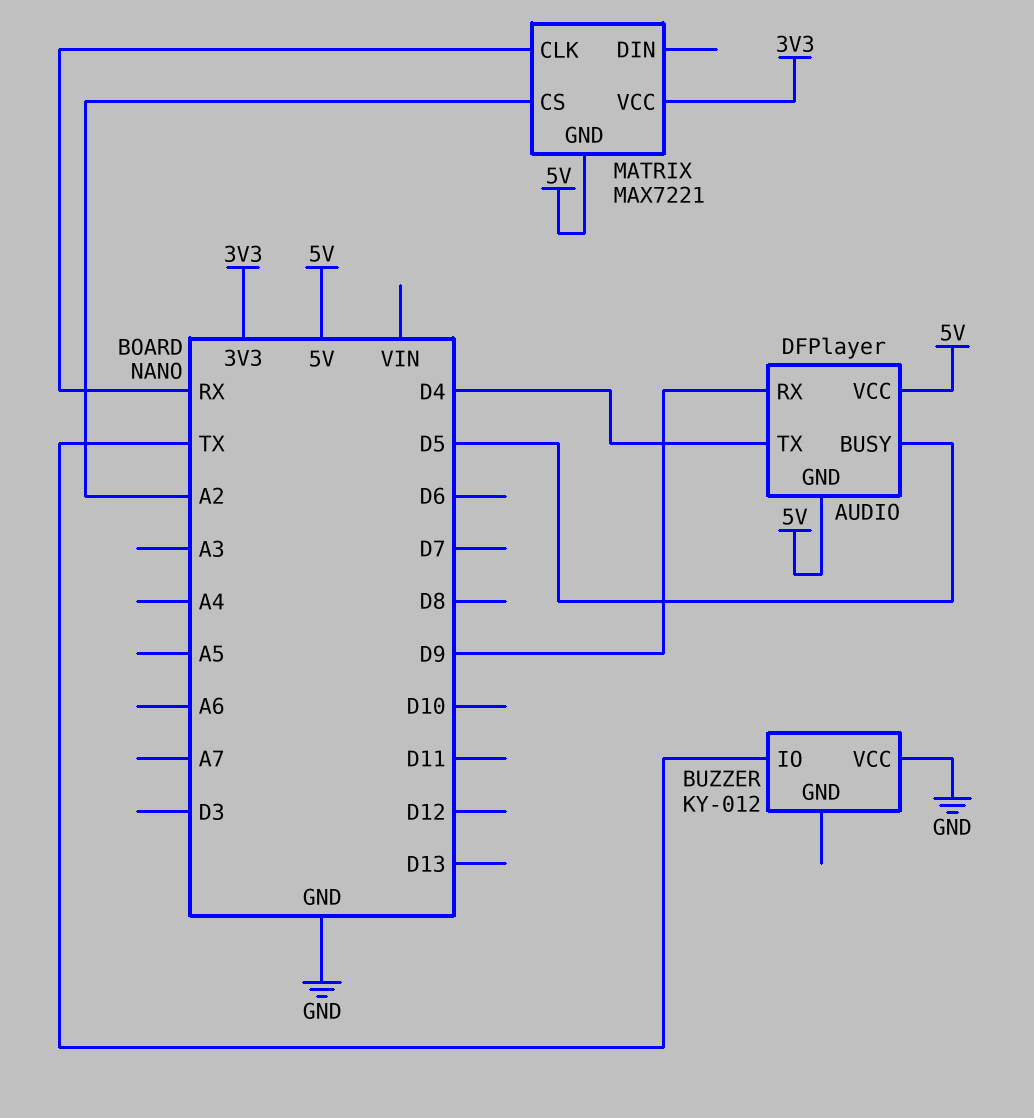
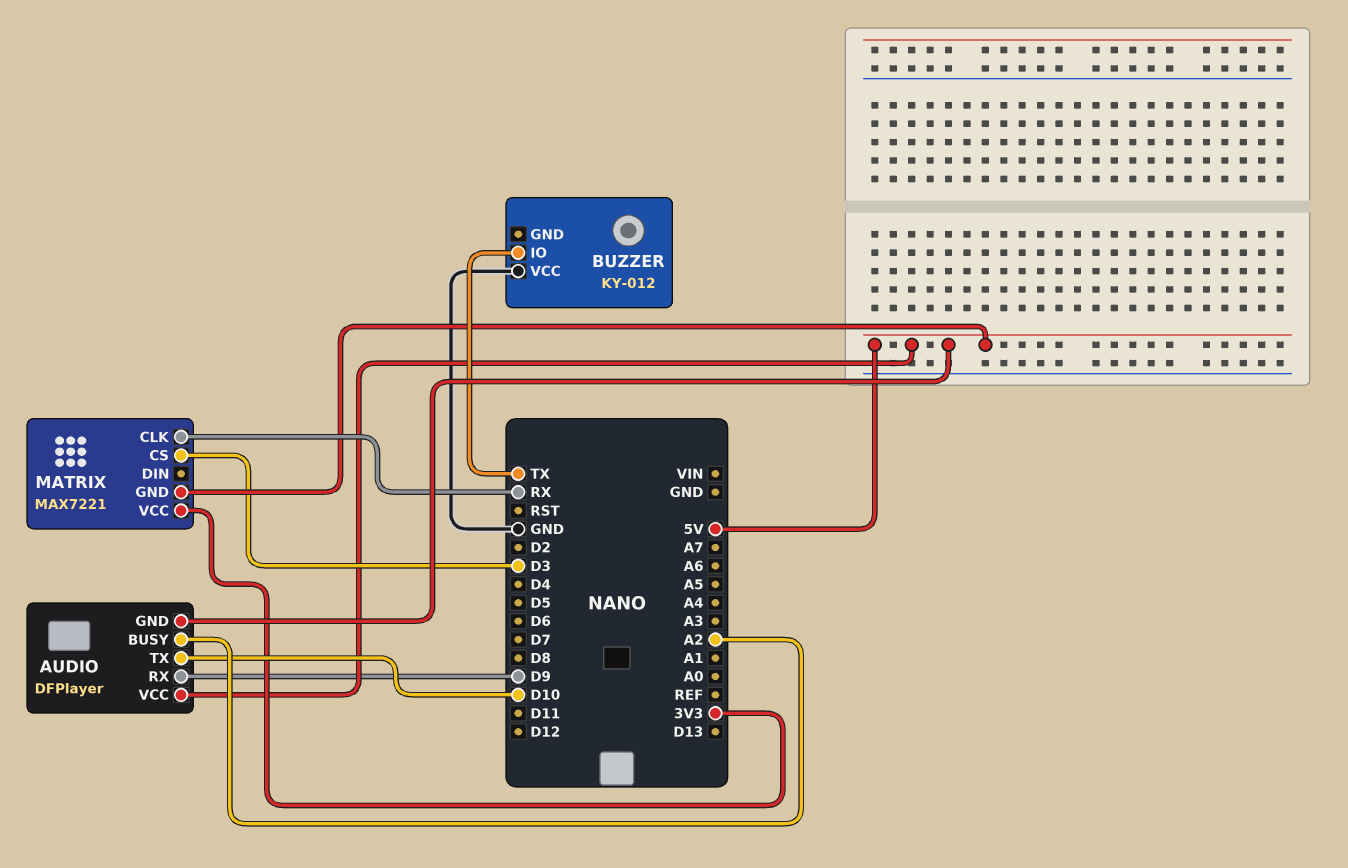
AUDIO pin BUSY: D5 -> A2
AUDIO pin TX: D4 -> D10
MATRIX pin CS: A2 -> D3

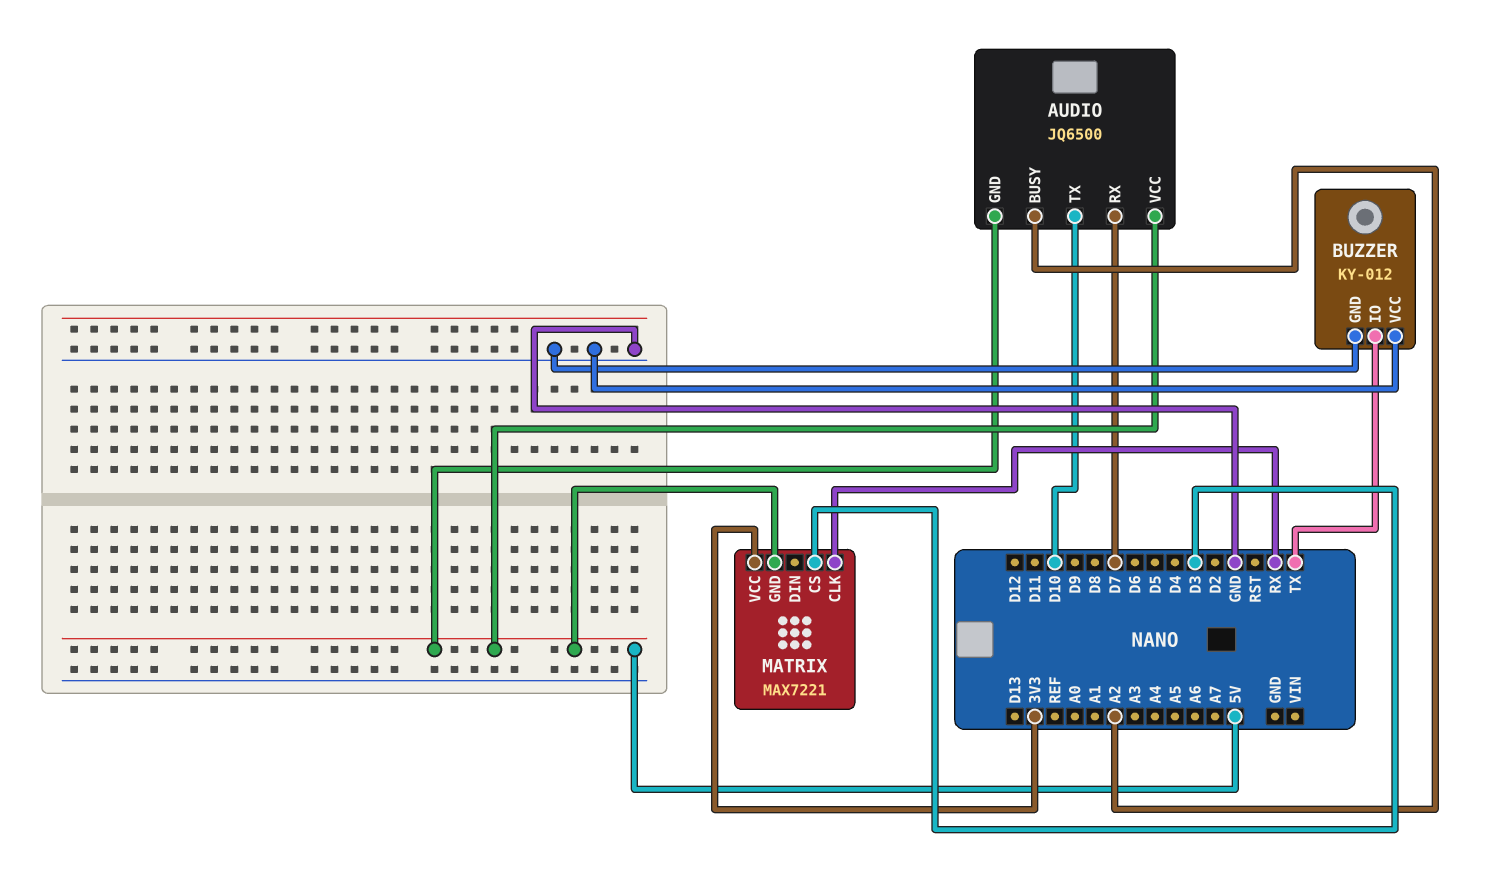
AUDIO: DFPlayer -> JQ6500
AUDIO pin RX: D9 -> D7
BUZZER pin GND: none -> GND

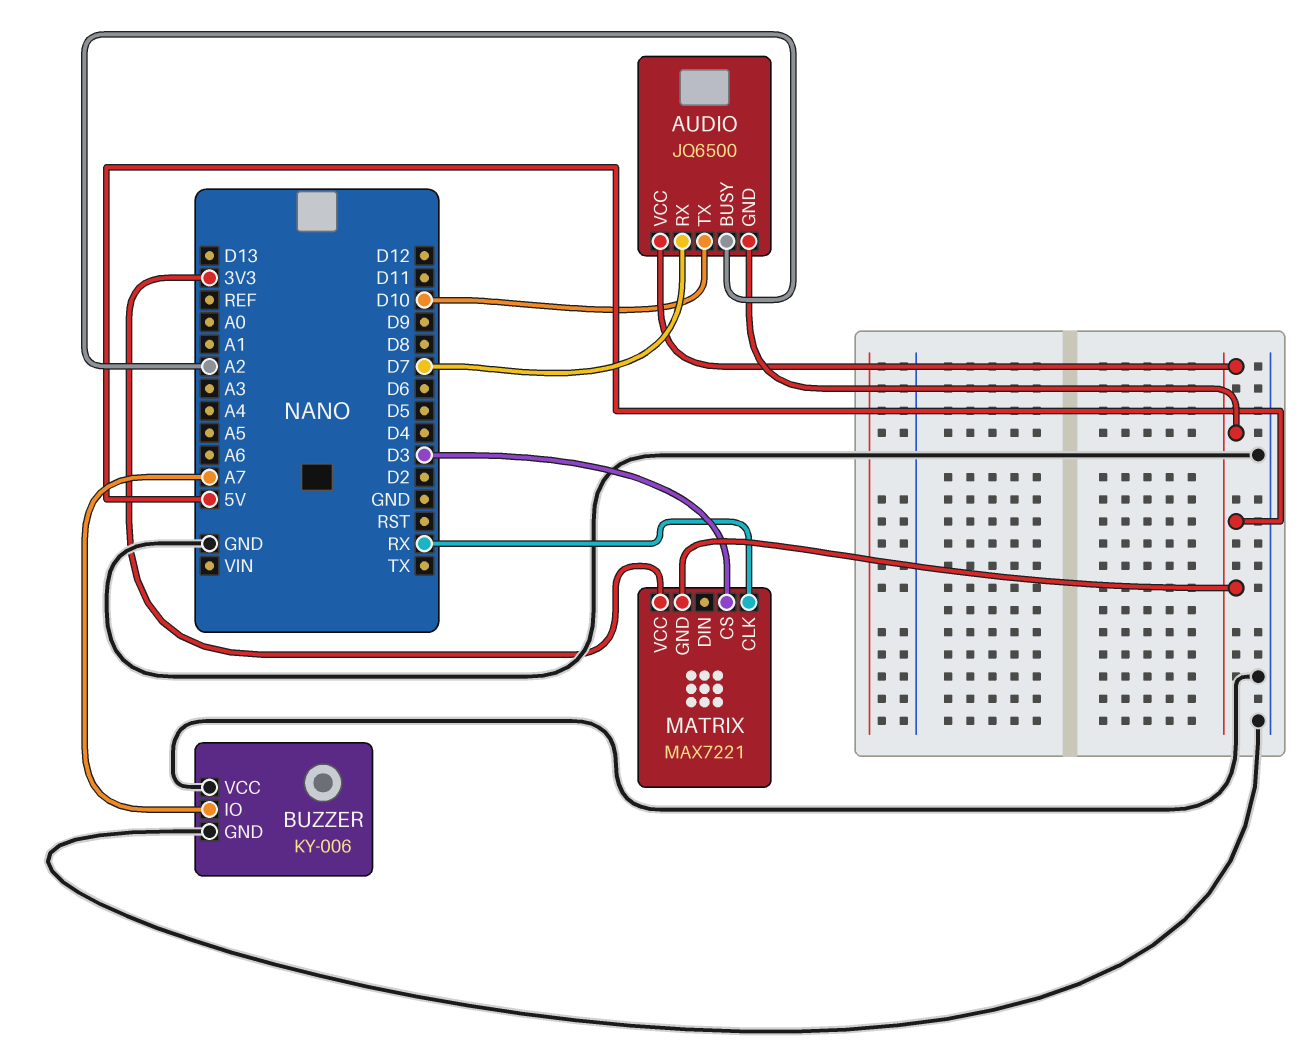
BUZZER: KY-012 -> KY-006
BUZZER pin IO: TX -> A7

